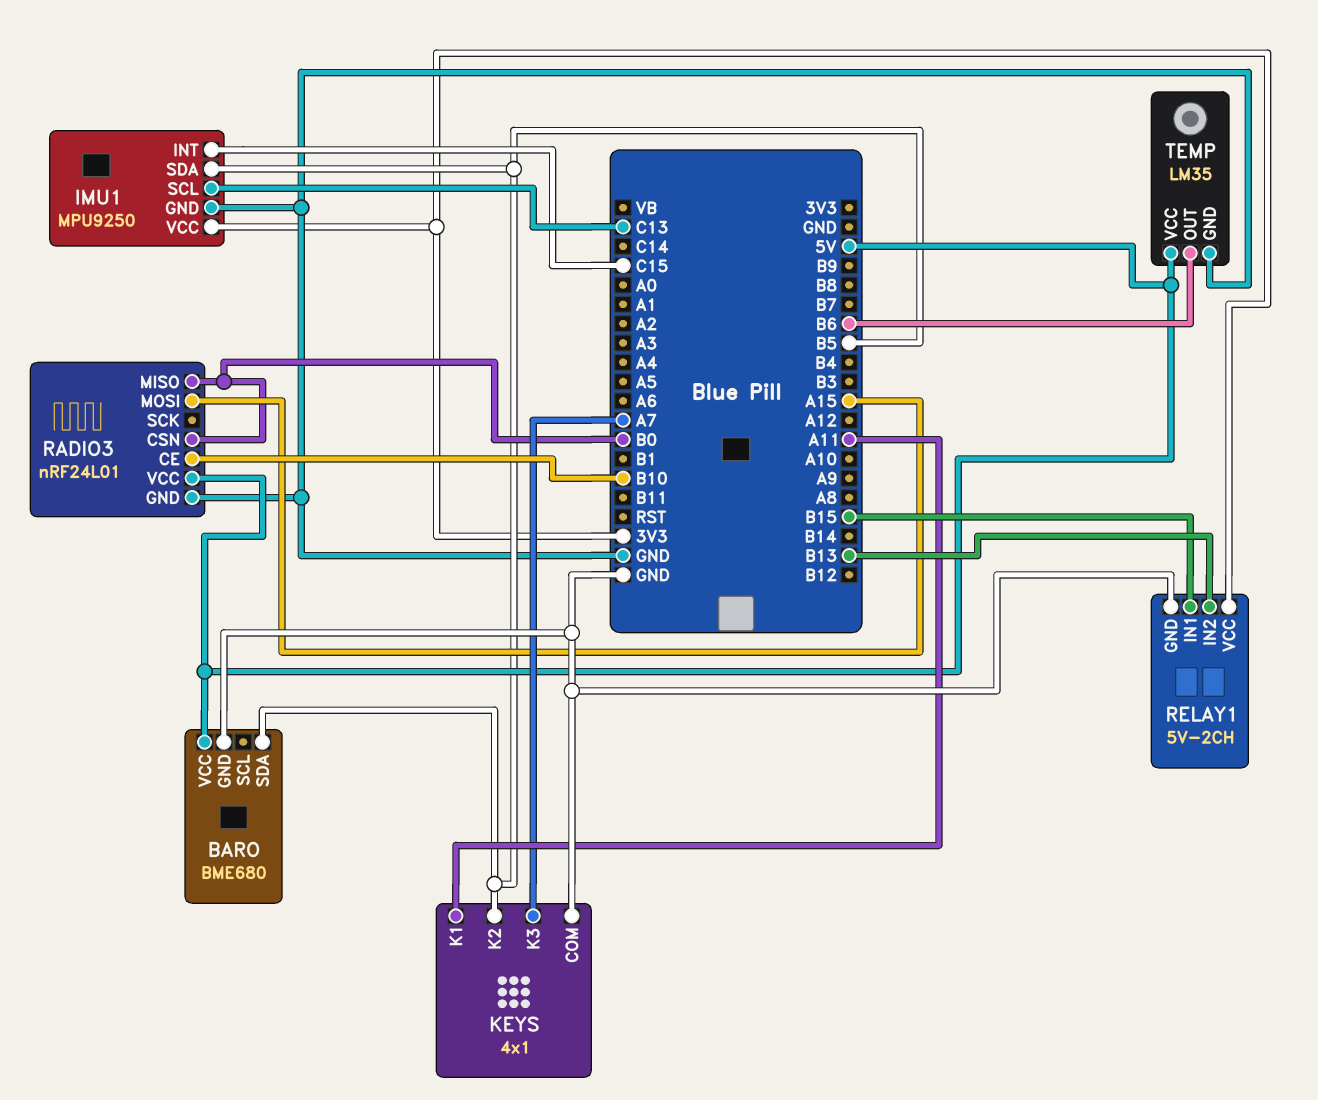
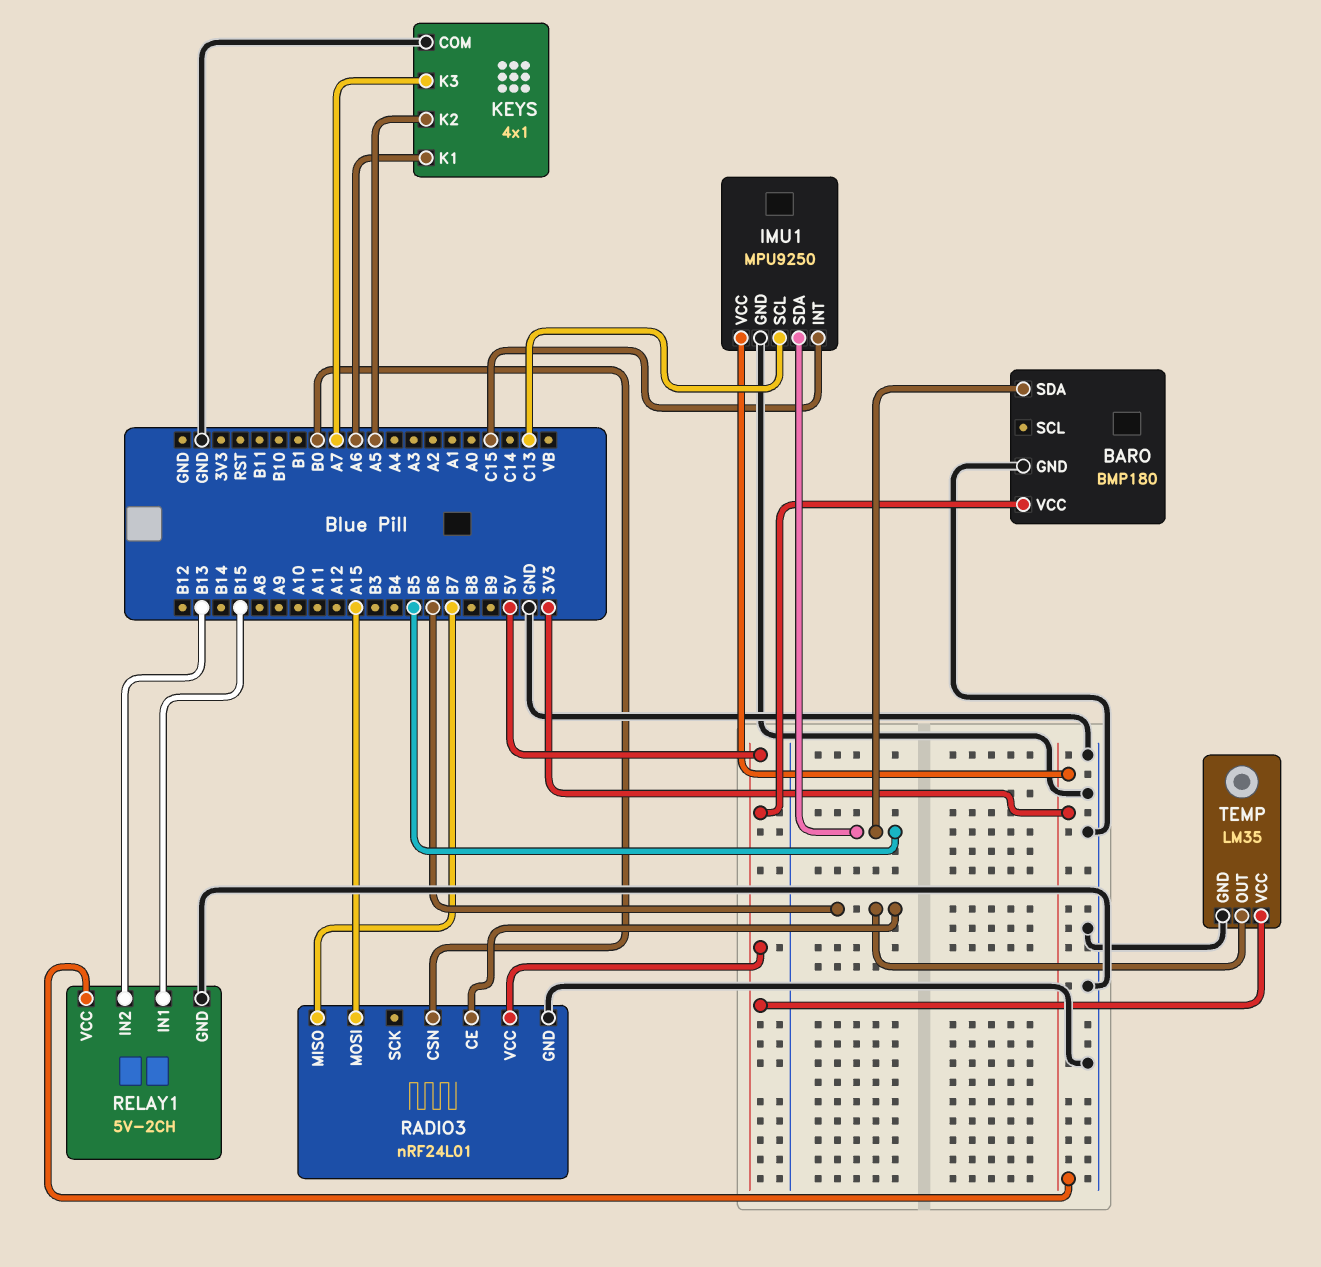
BARO: BME680 -> BMP180
KEYS pin K1: A11 -> A6
KEYS pin K2: B5 -> A5
RADIO3 pin CE: B10 -> B6
RADIO3 pin MISO: B0 -> B7

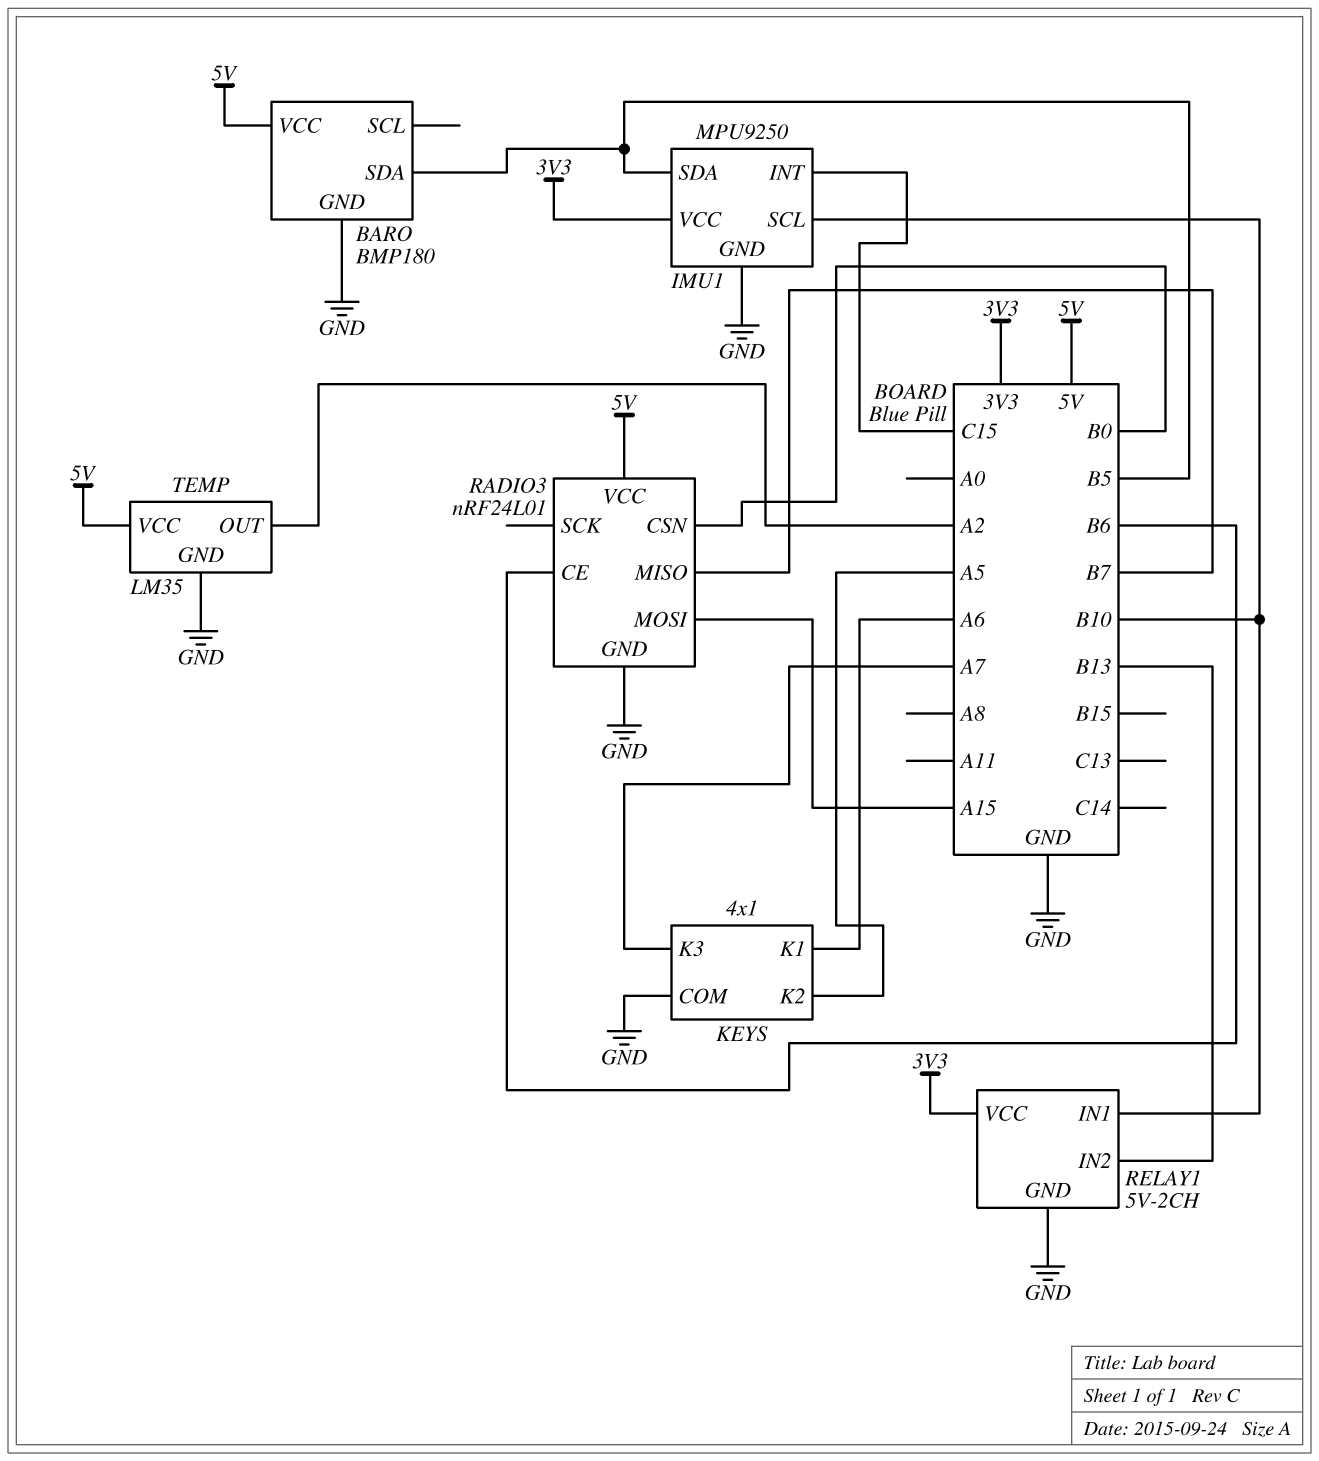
IMU1 pin SCL: C13 -> B10
RELAY1 pin IN1: B15 -> B10
TEMP pin OUT: B6 -> A2

